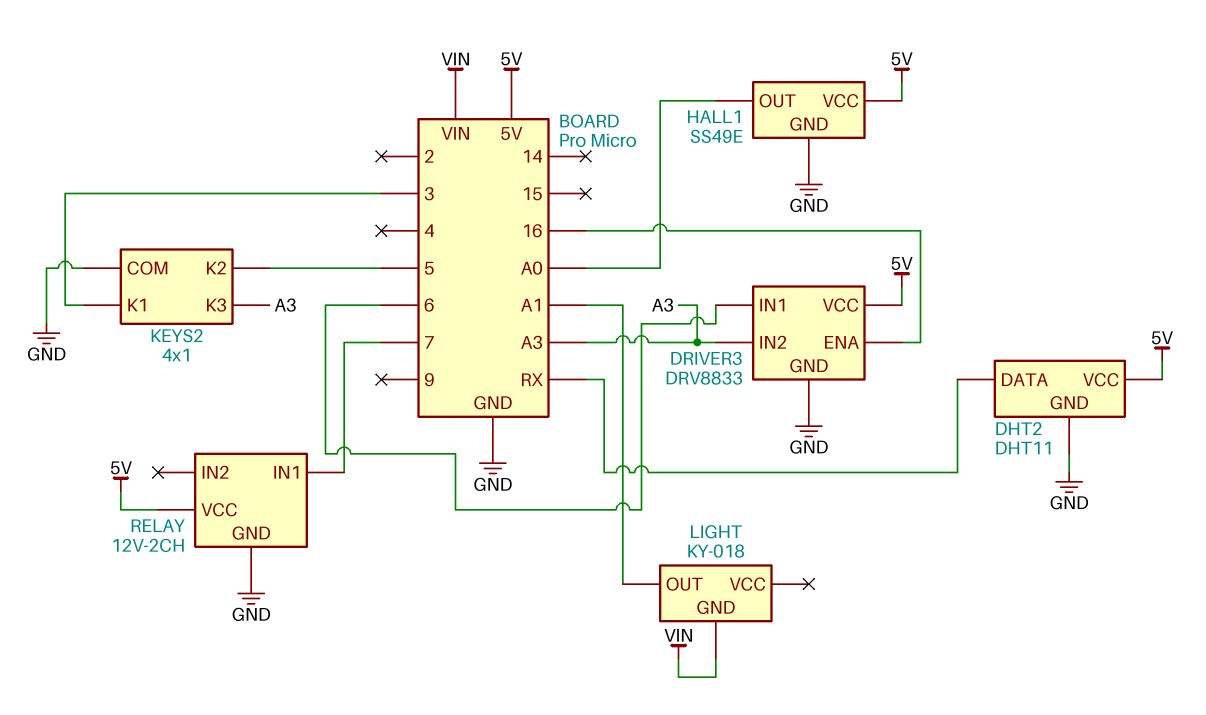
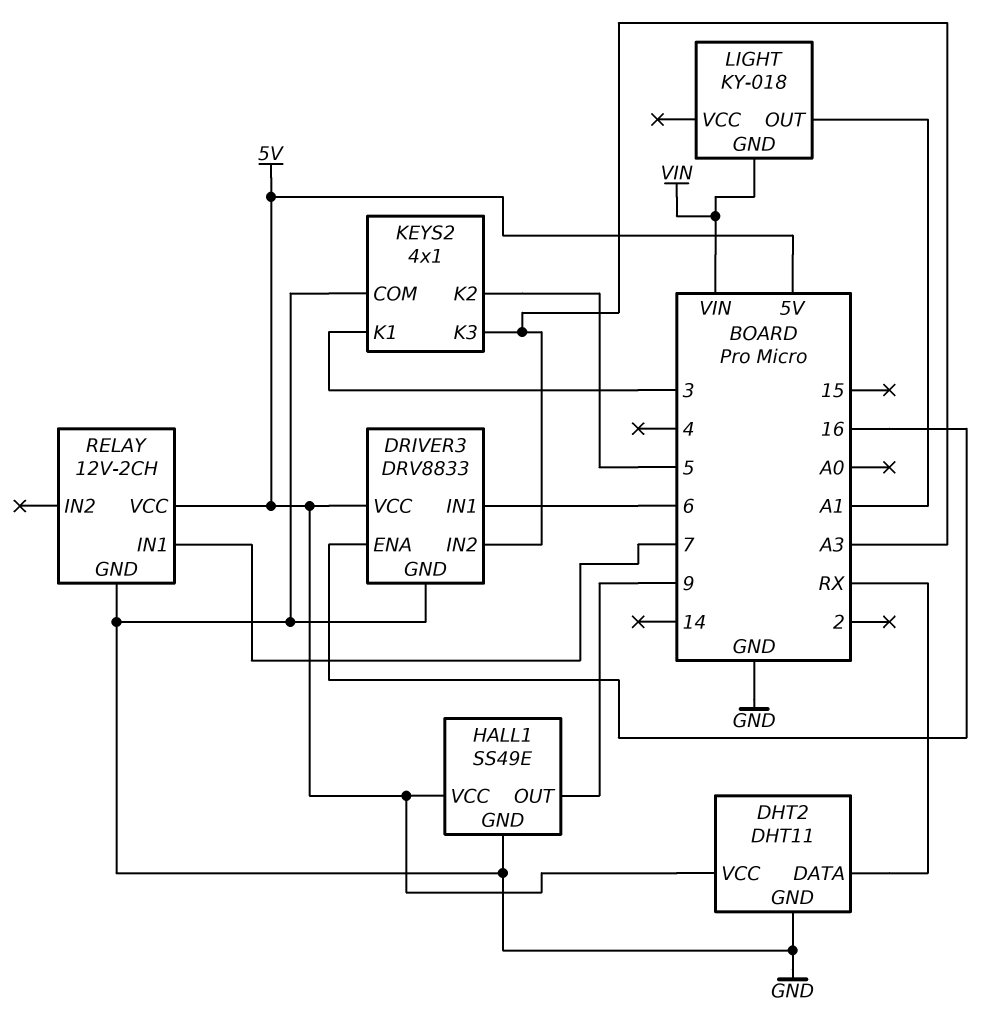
HALL1 pin OUT: A0 -> 9

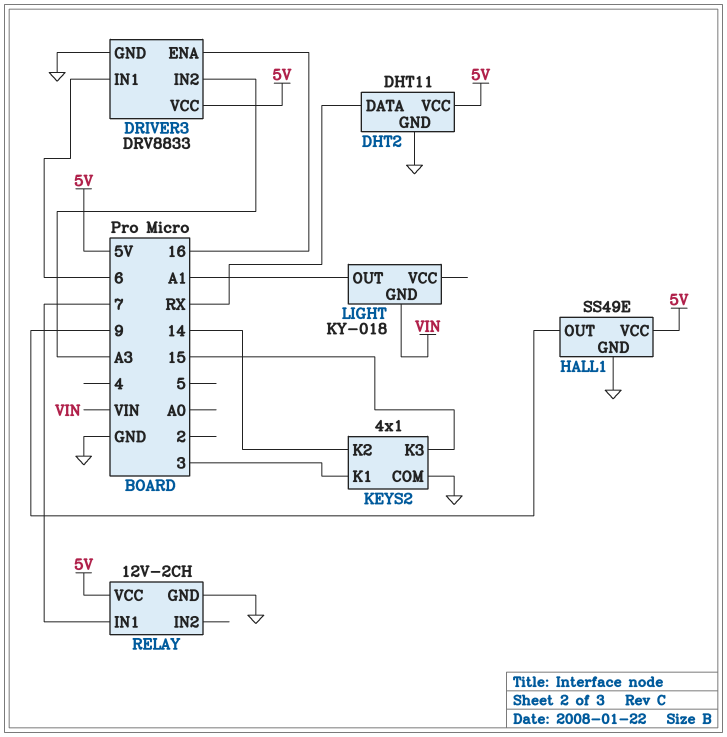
KEYS2 pin K2: 5 -> 14
KEYS2 pin K3: A3 -> 15

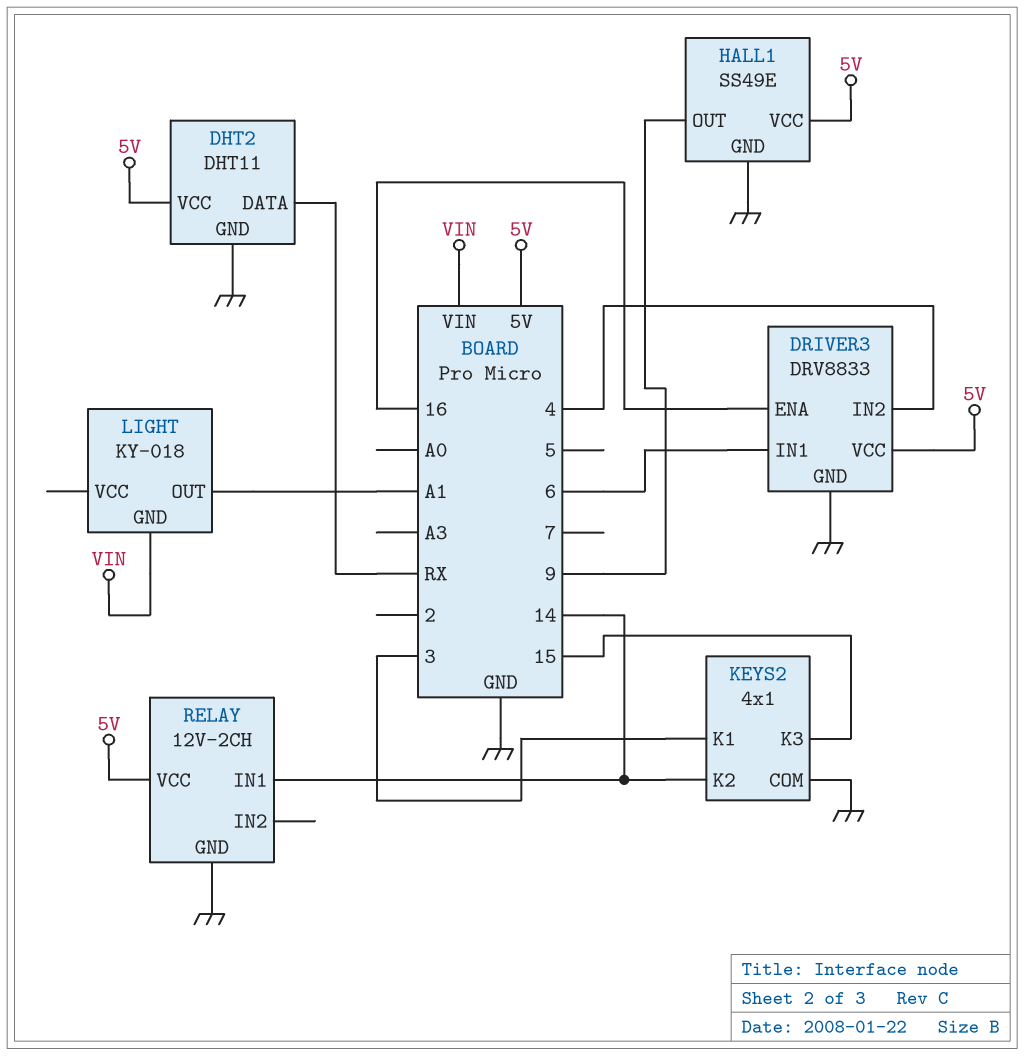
DRIVER3 pin IN2: A3 -> 4
RELAY pin IN1: 7 -> 14

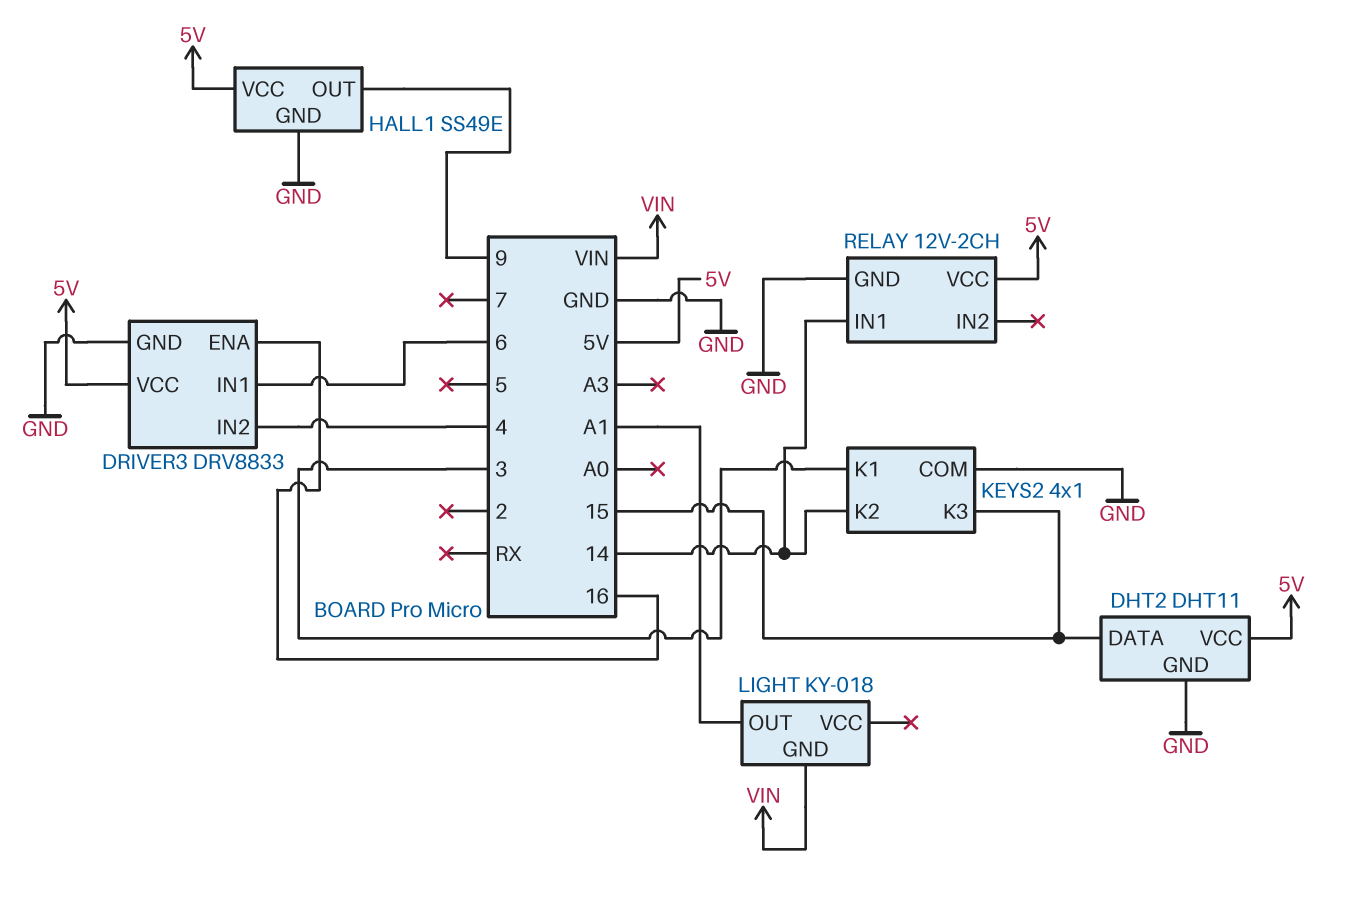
DHT2 pin DATA: RX -> 15

